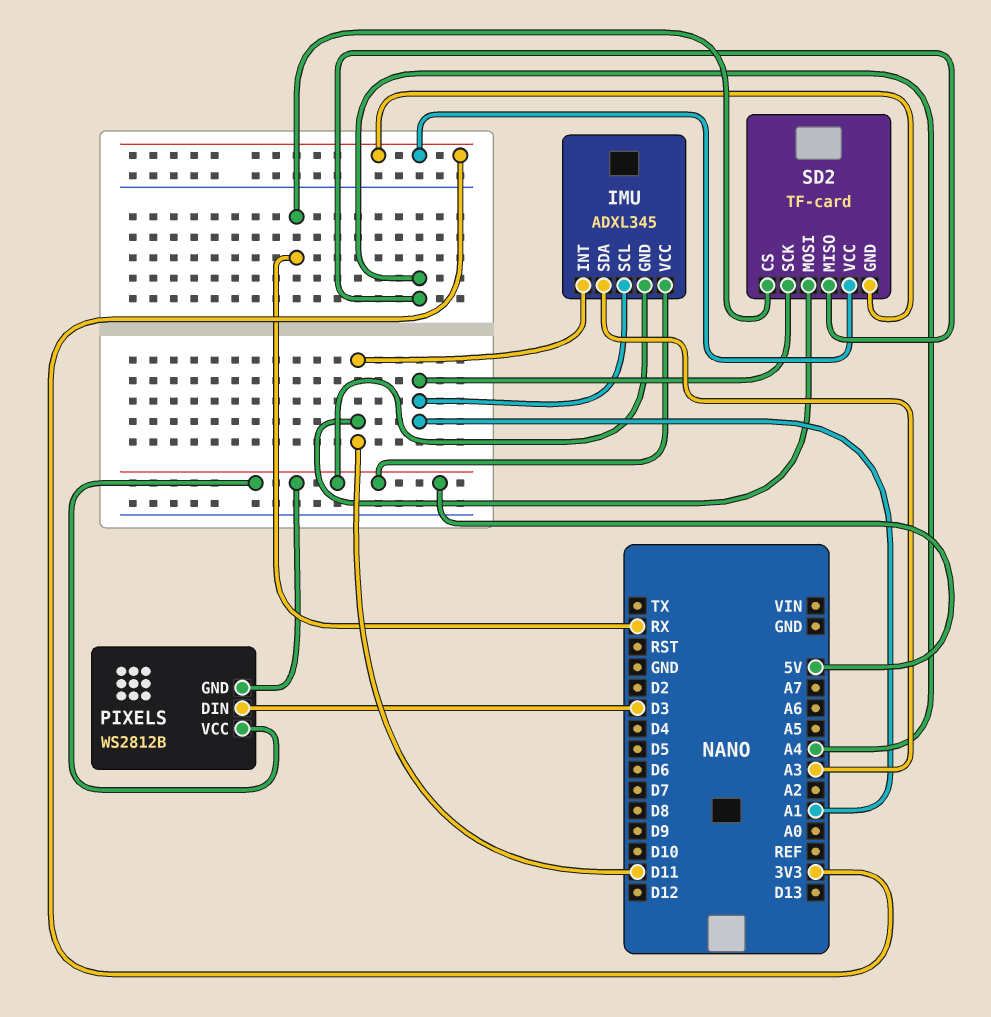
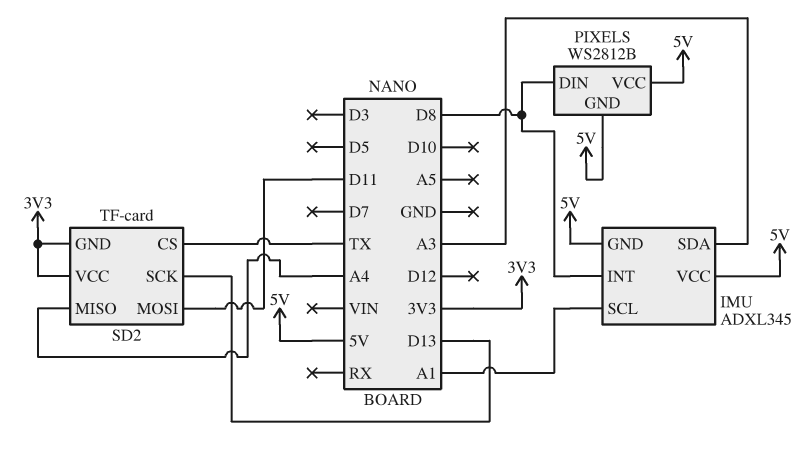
IMU pin INT: D11 -> D8
PIXELS pin DIN: D3 -> D8
SD2 pin CS: RX -> TX
SD2 pin SCK: A1 -> D13

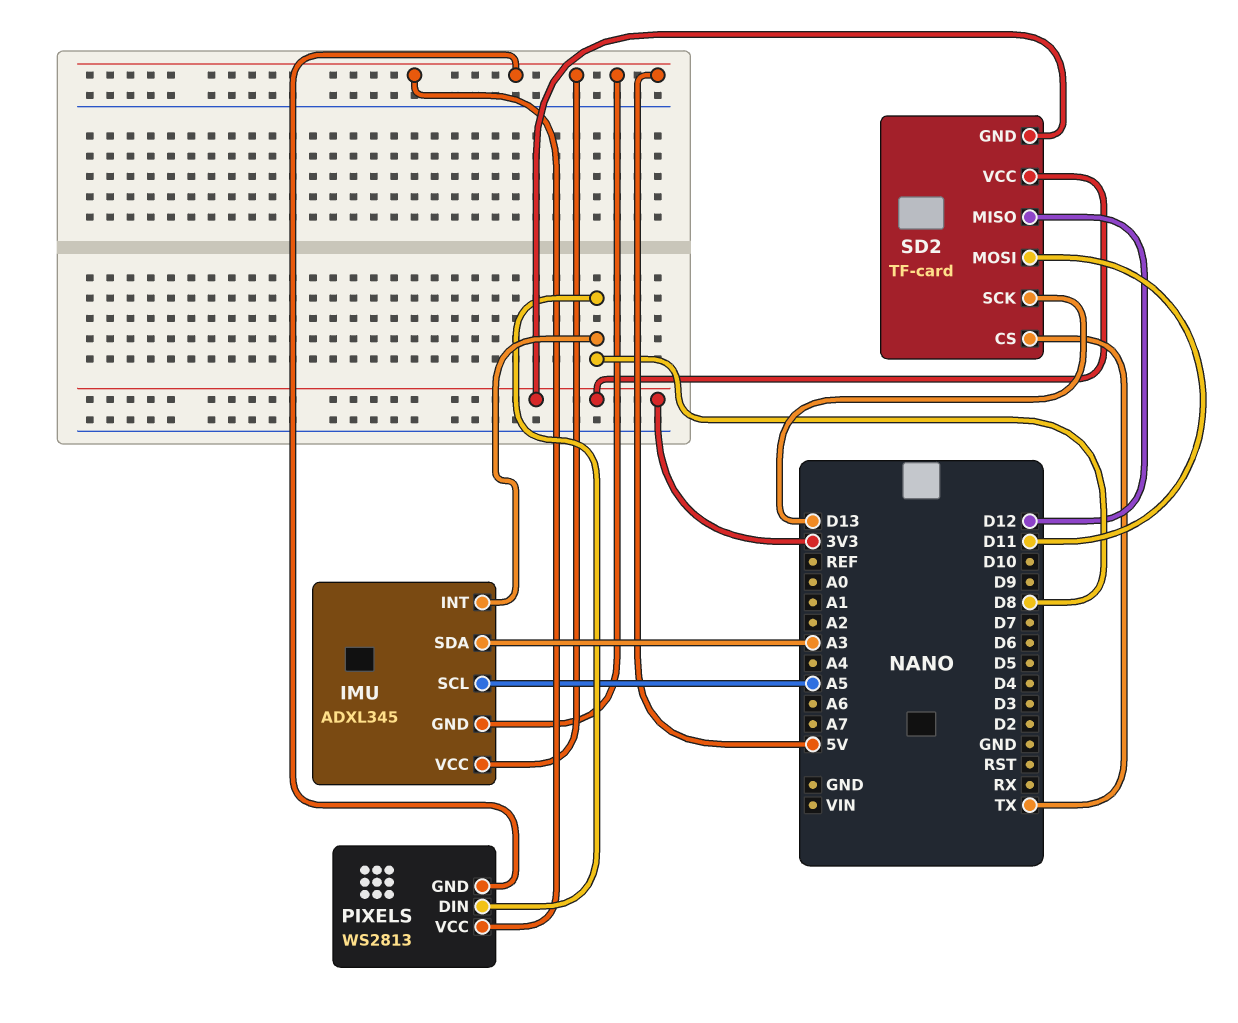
IMU pin SCL: A1 -> A5
PIXELS: WS2812B -> WS2813
SD2 pin MISO: A4 -> D12

